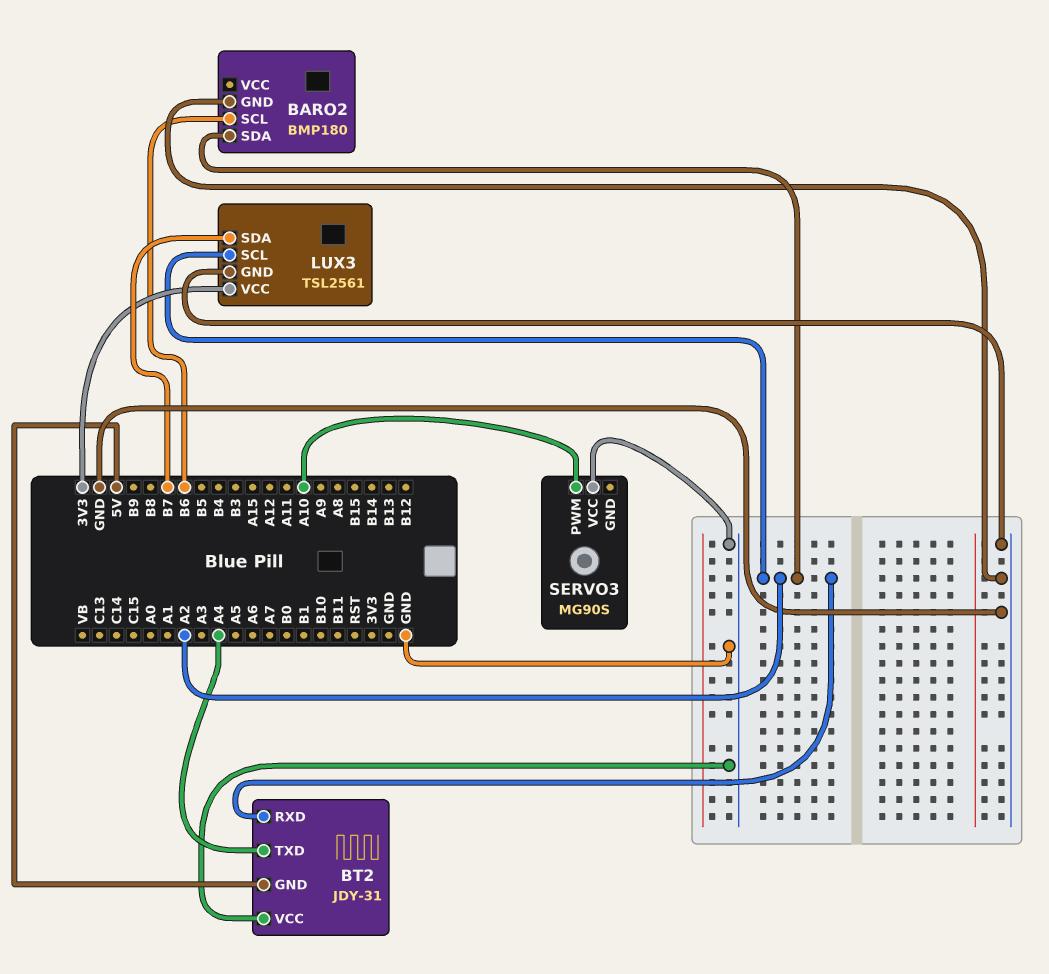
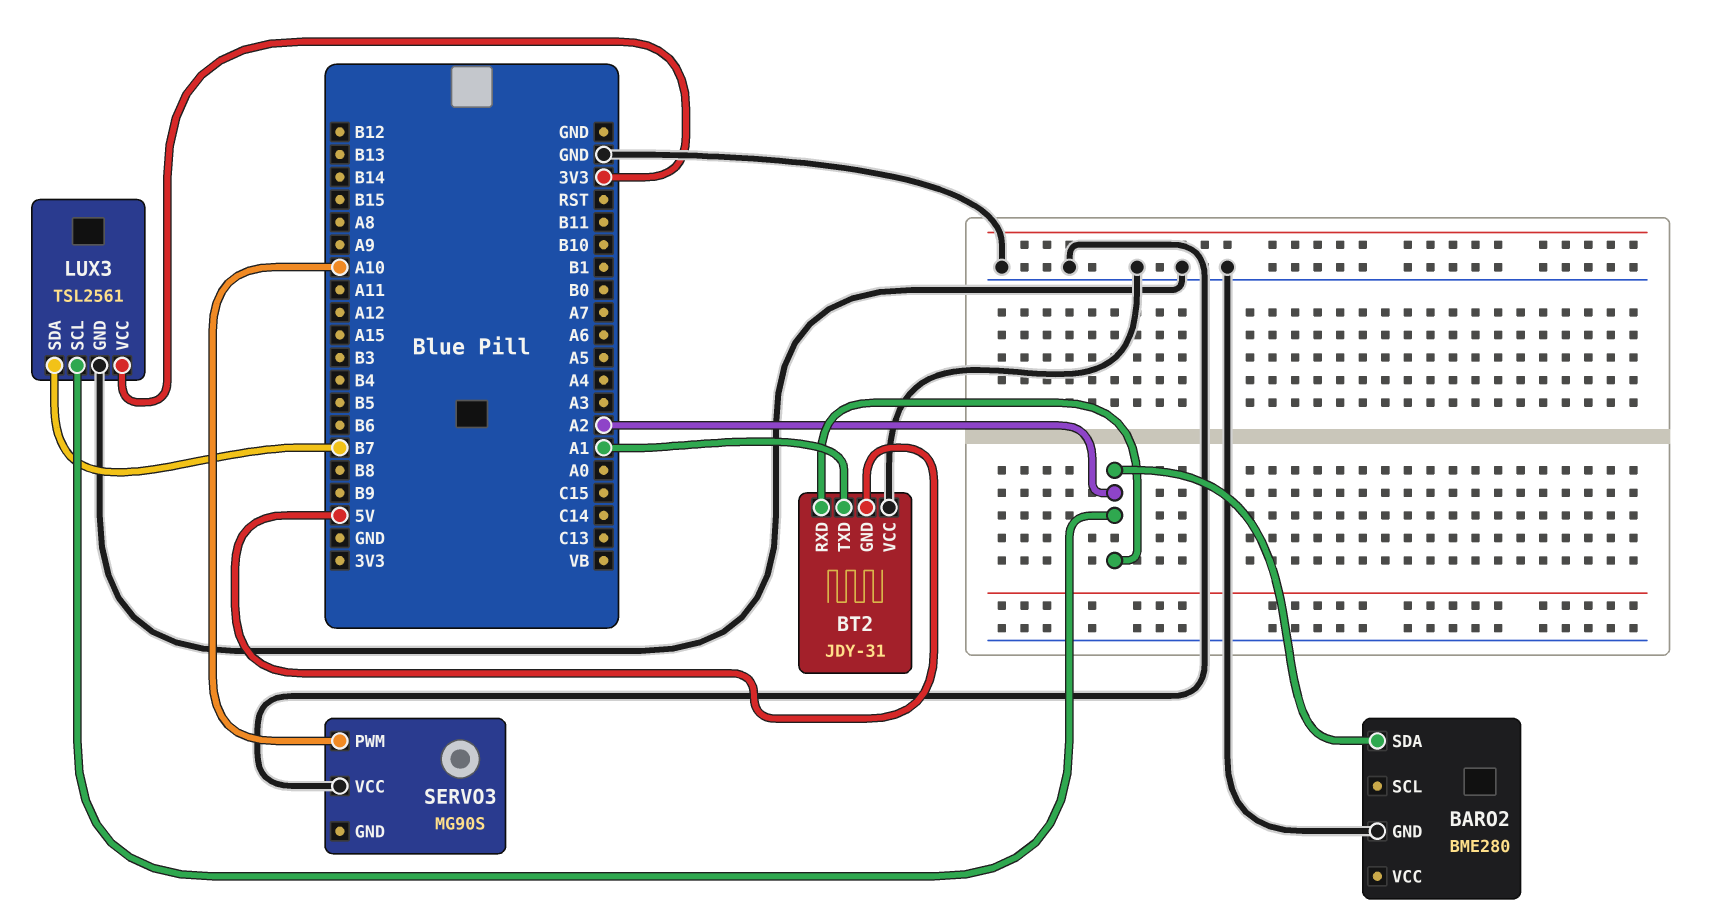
BARO2: BMP180 -> BME280
BARO2 pin SCL: B6 -> none
BT2 pin TXD: A4 -> A1

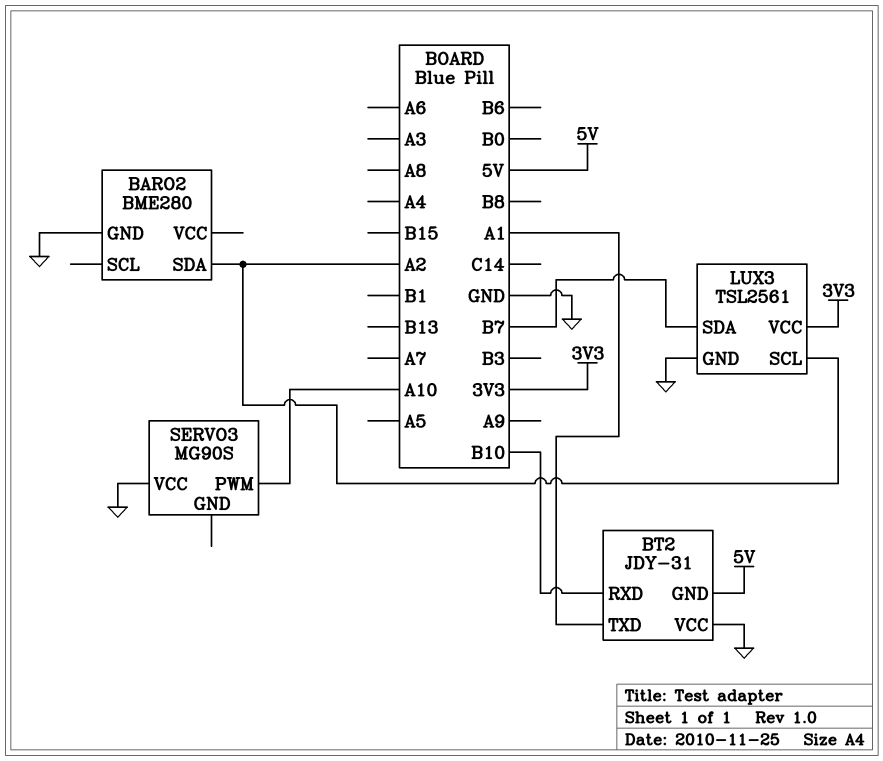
BT2 pin RXD: A2 -> B10

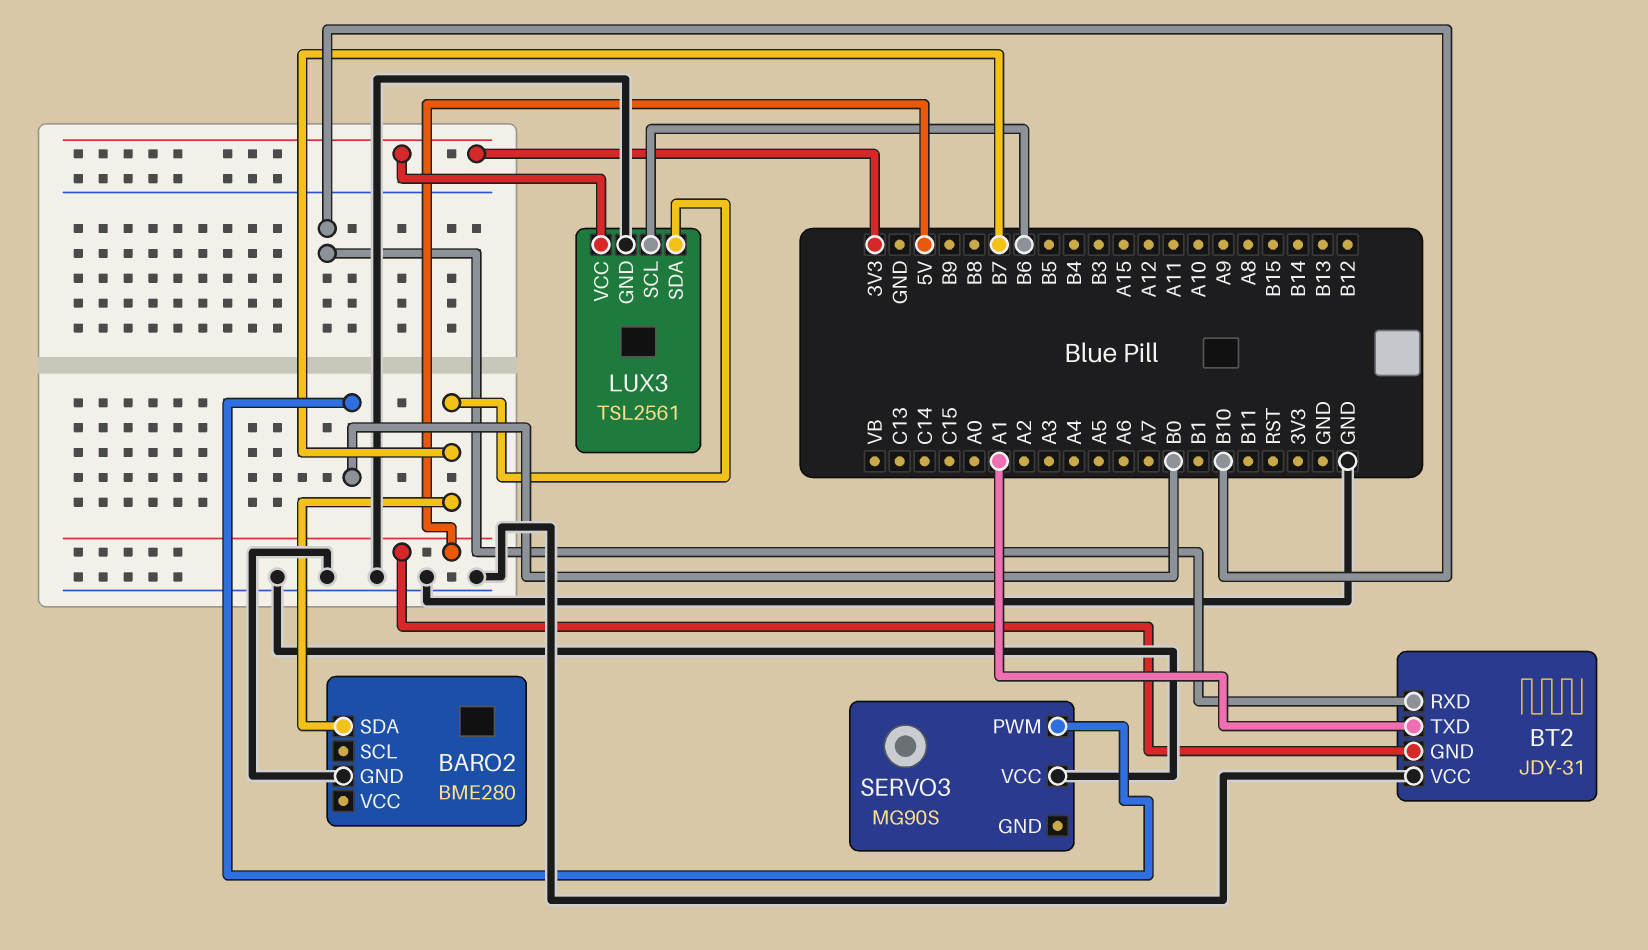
BARO2 pin SDA: A2 -> B7
LUX3 pin SCL: A2 -> B6
SERVO3 pin PWM: A10 -> B0

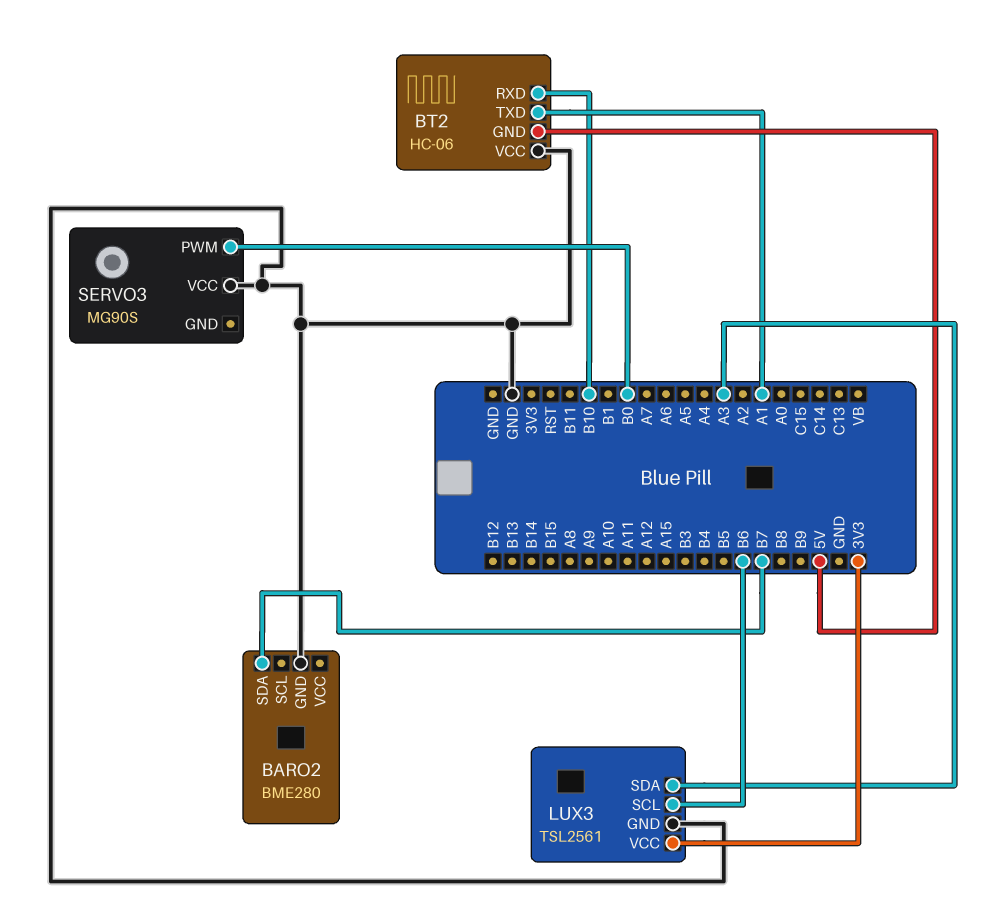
BT2: JDY-31 -> HC-06
LUX3 pin SDA: B7 -> A3

